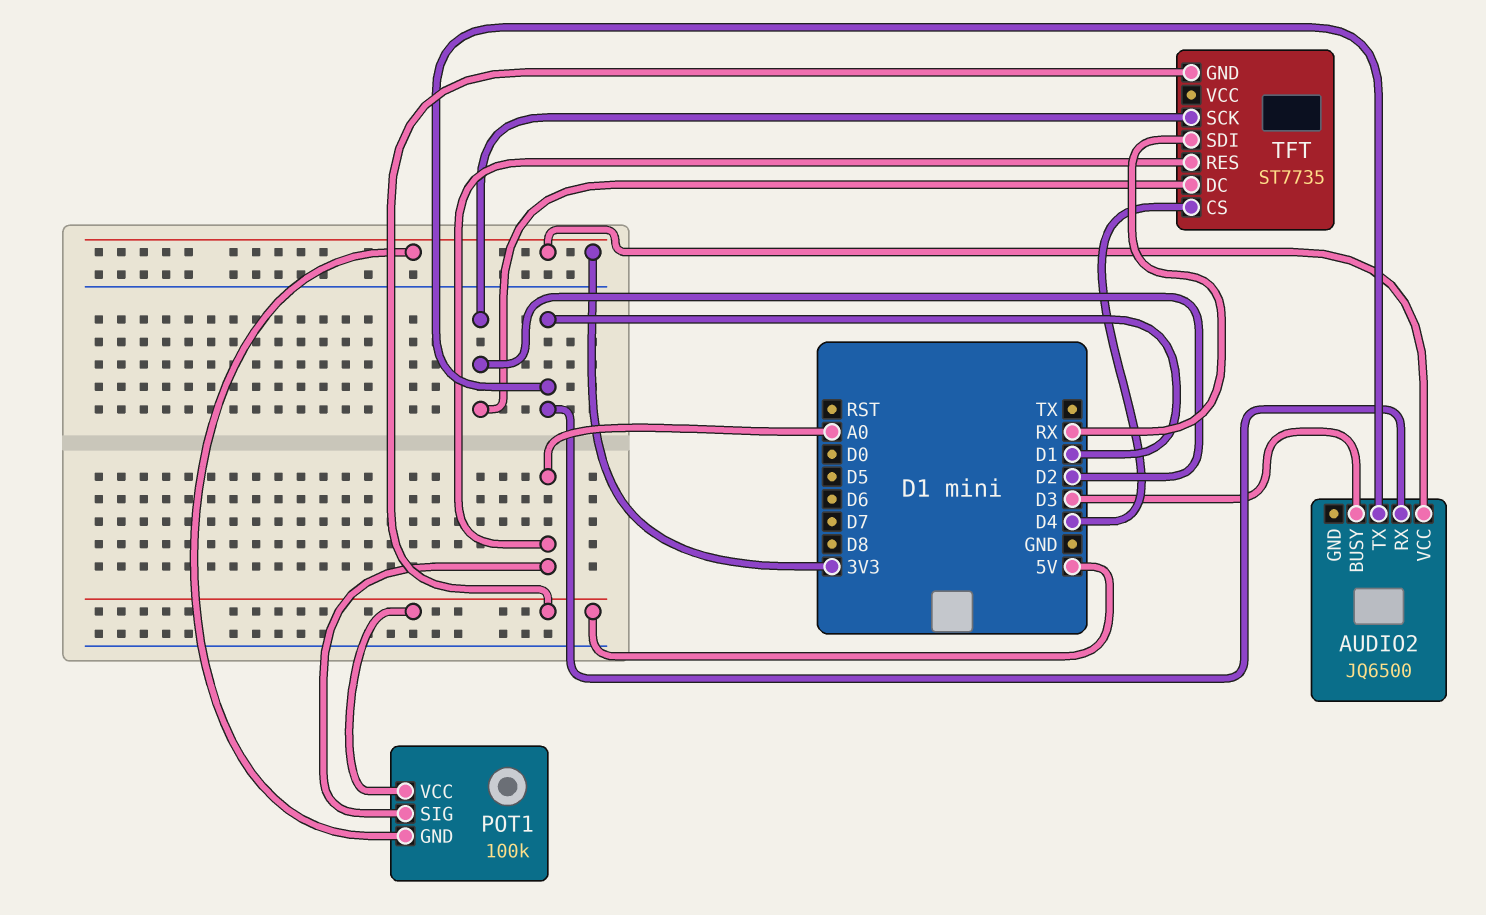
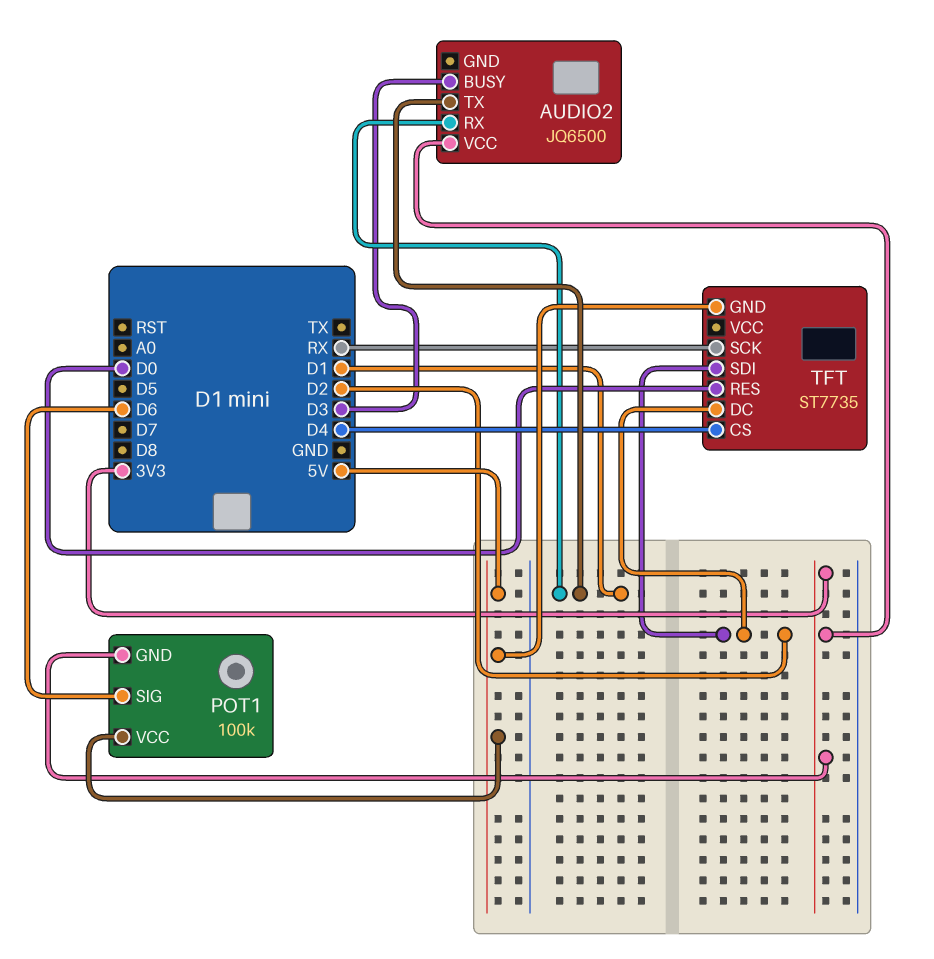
POT1 pin SIG: A0 -> D6
TFT pin RES: A0 -> D0
TFT pin SCK: D2 -> RX
TFT pin SDI: RX -> D2

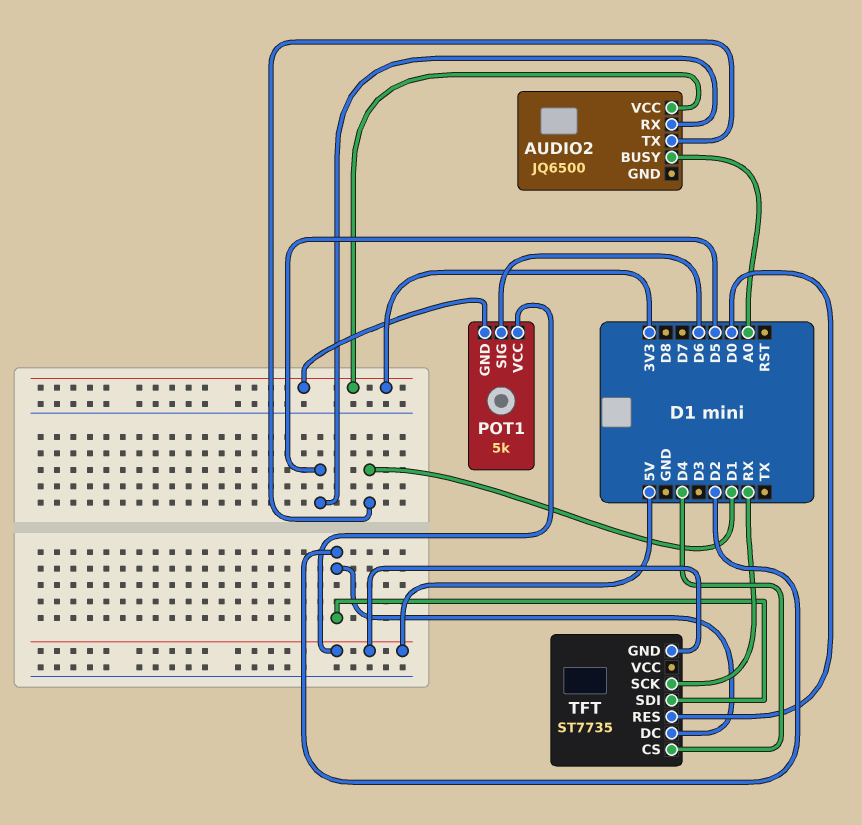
AUDIO2 pin BUSY: D3 -> A0
AUDIO2 pin RX: D1 -> D5
POT1: 100k -> 5k

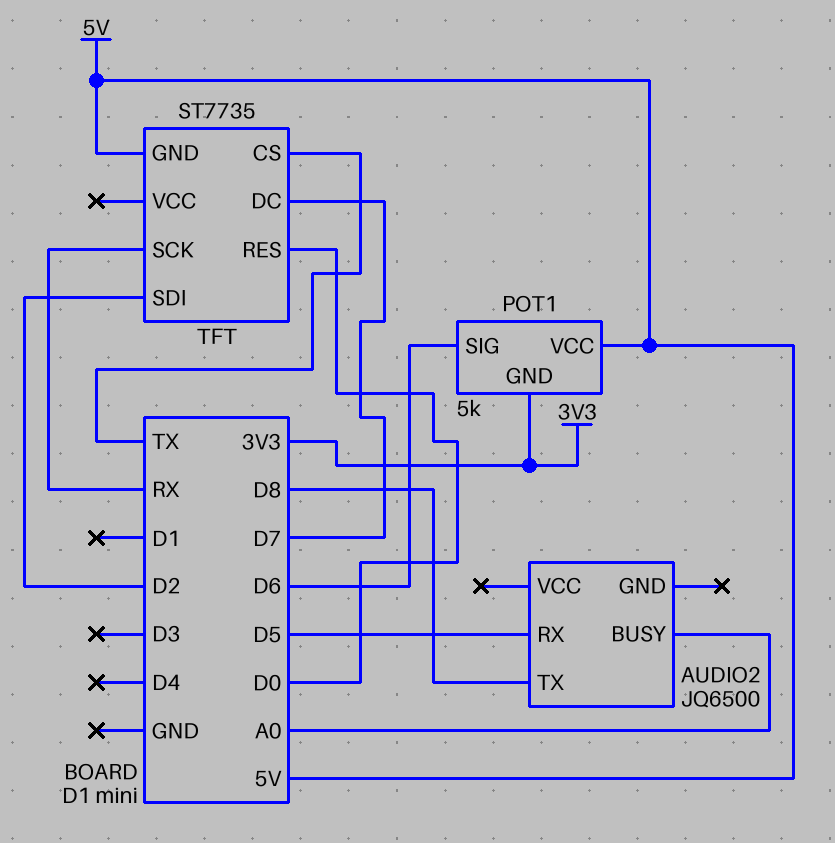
AUDIO2 pin TX: D1 -> D8
AUDIO2 pin VCC: 3V3 -> none
TFT pin CS: D4 -> TX
TFT pin DC: D2 -> D7

